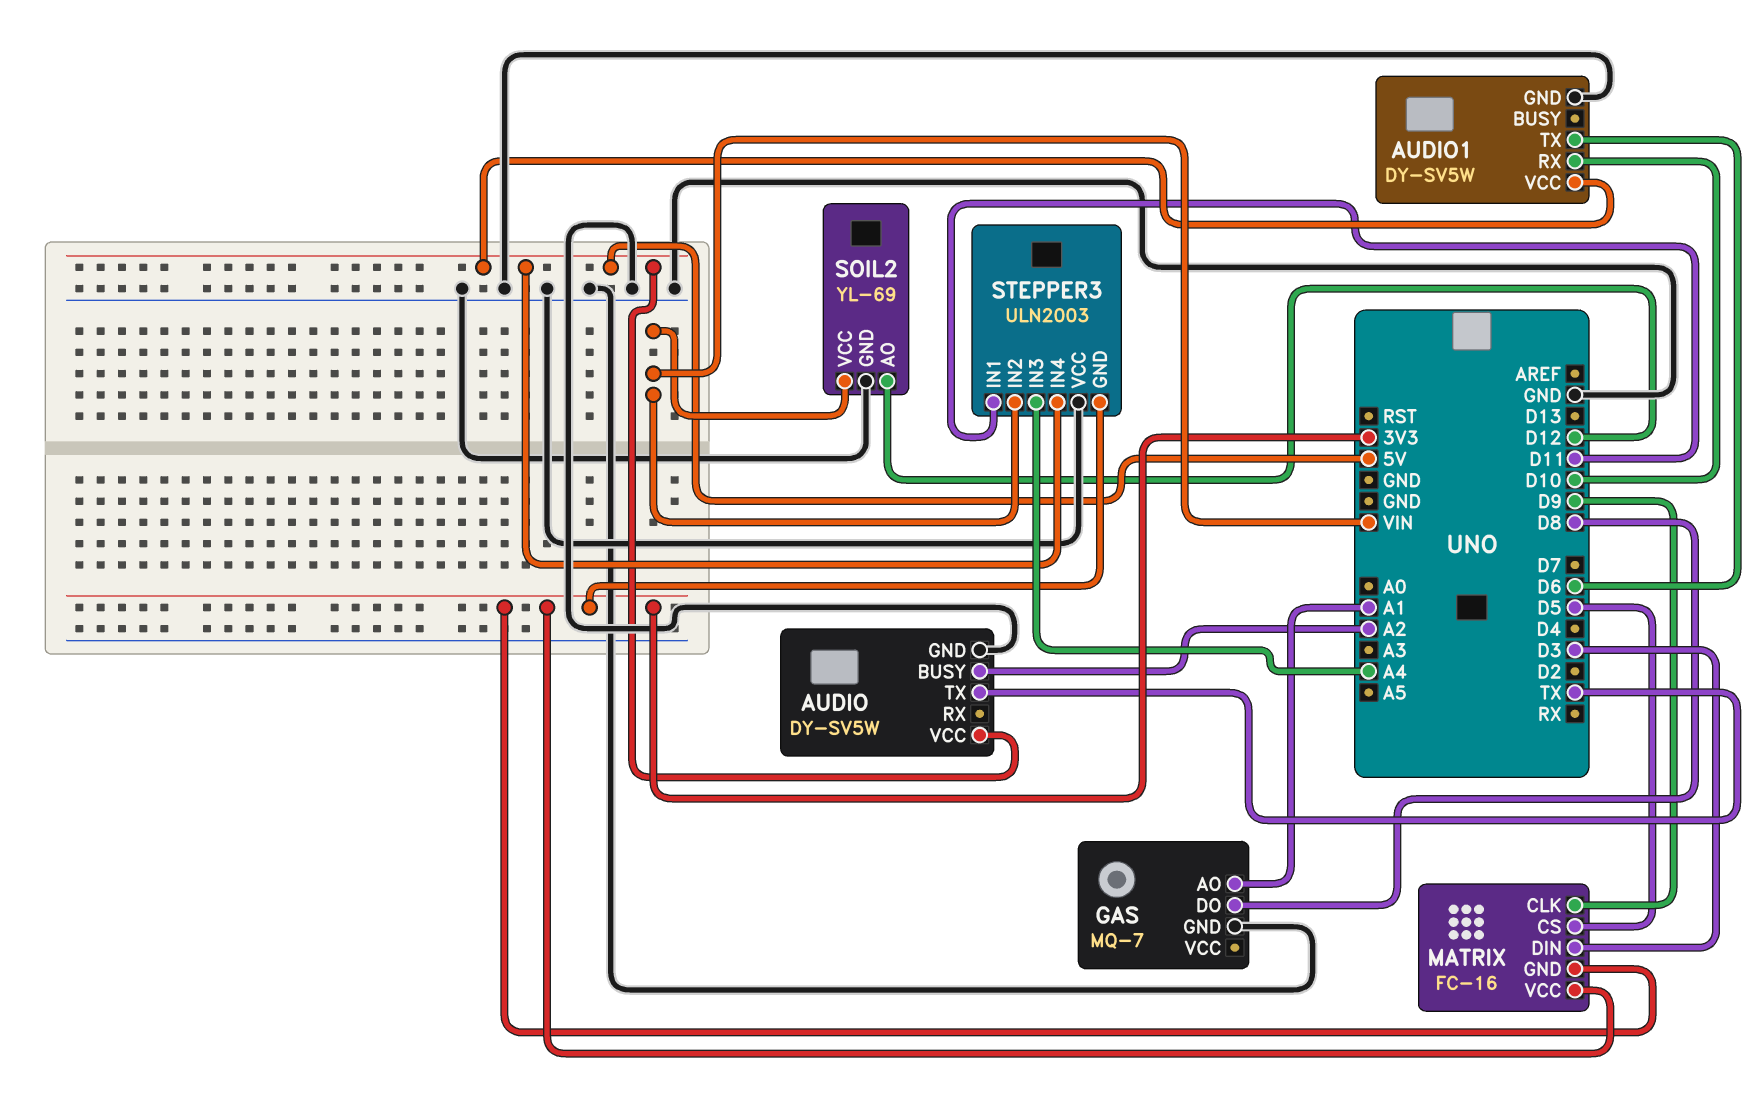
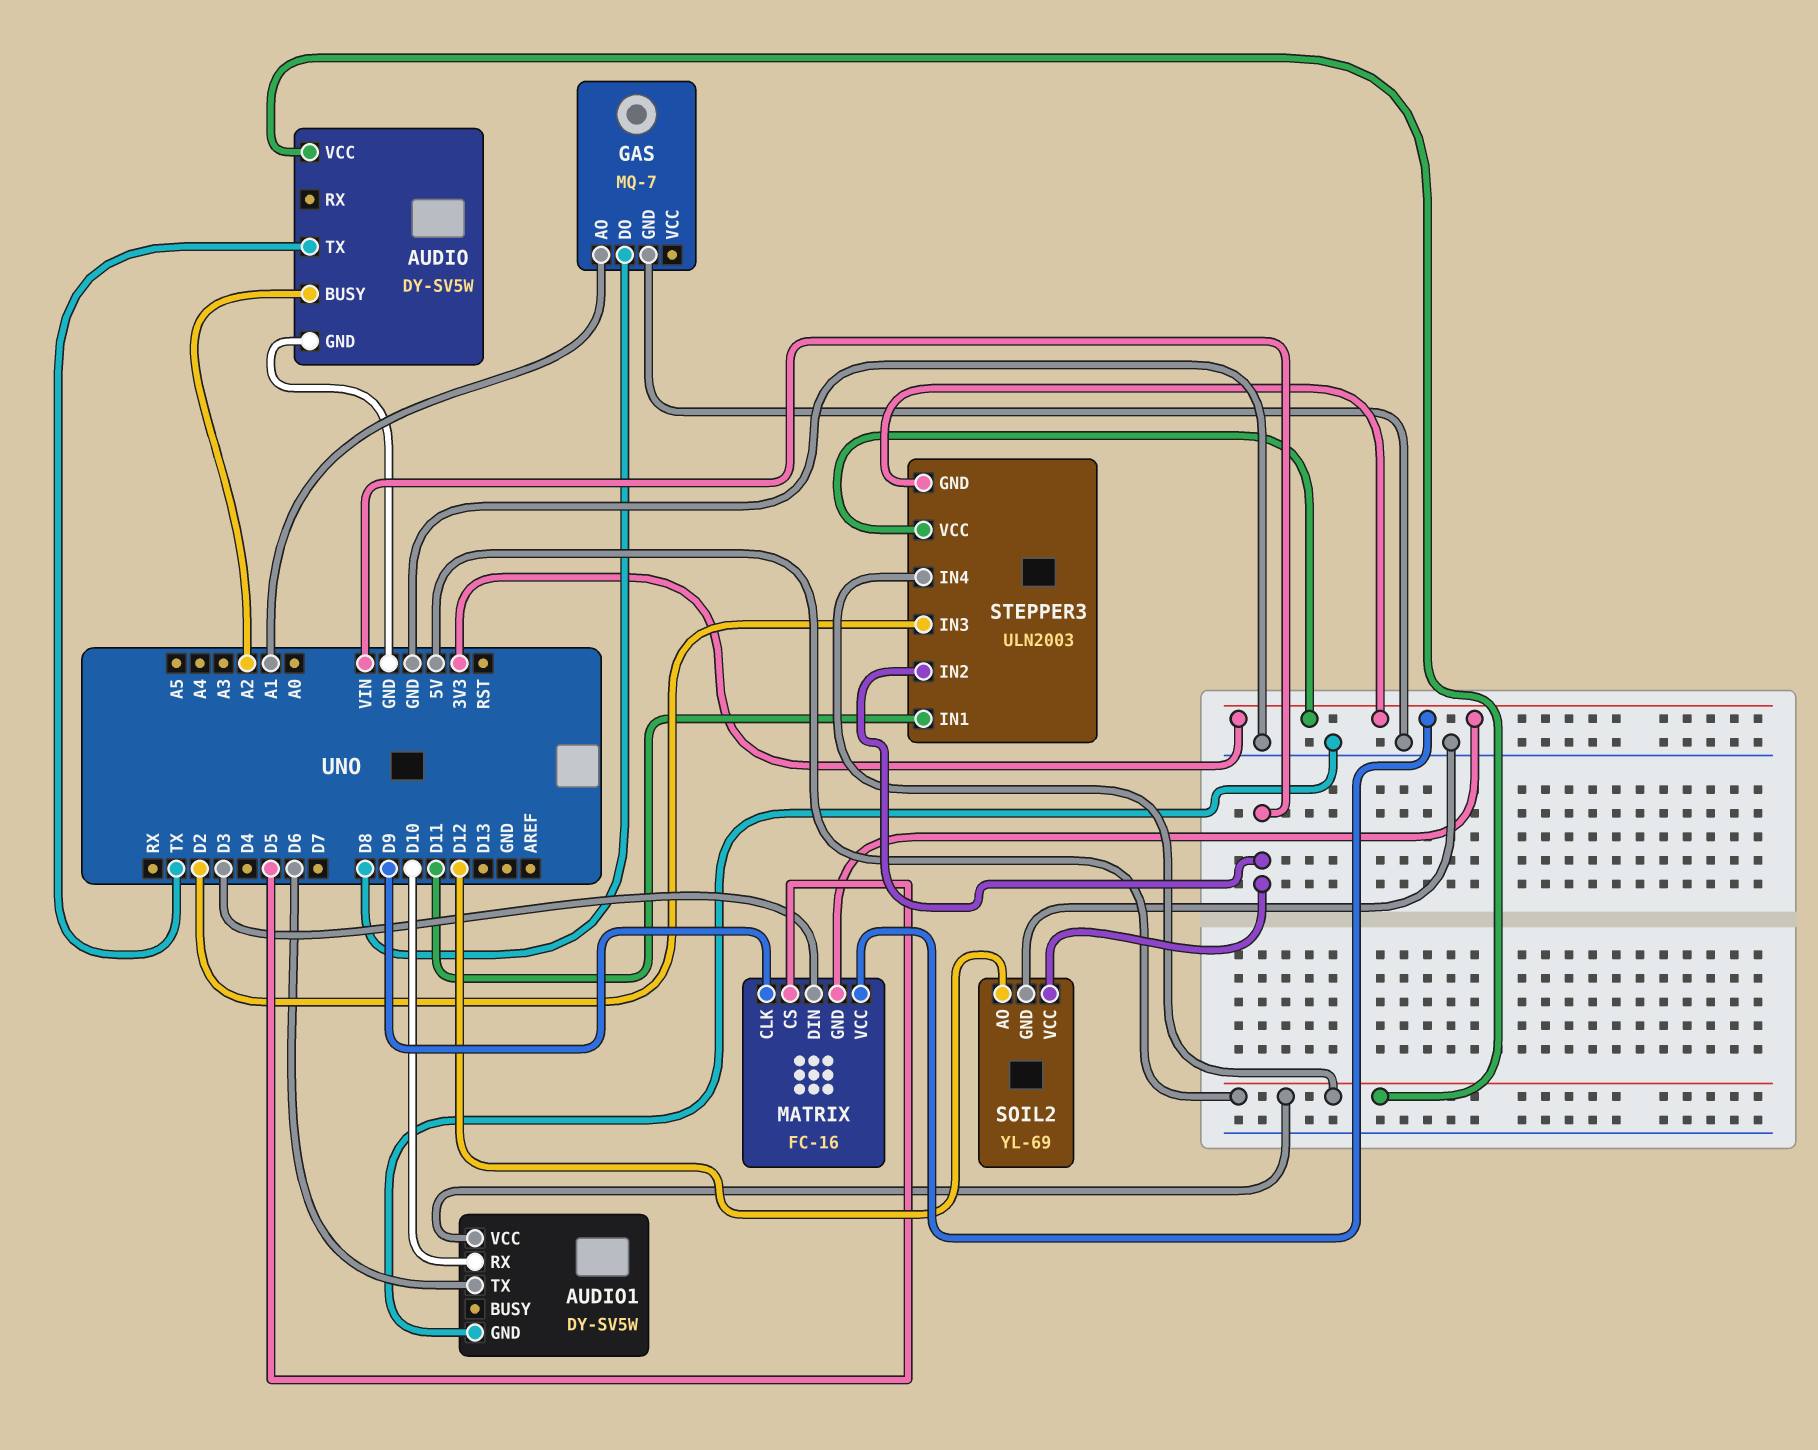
STEPPER3 pin IN3: A4 -> D2
STEPPER3 pin VCC: GND -> 3V3

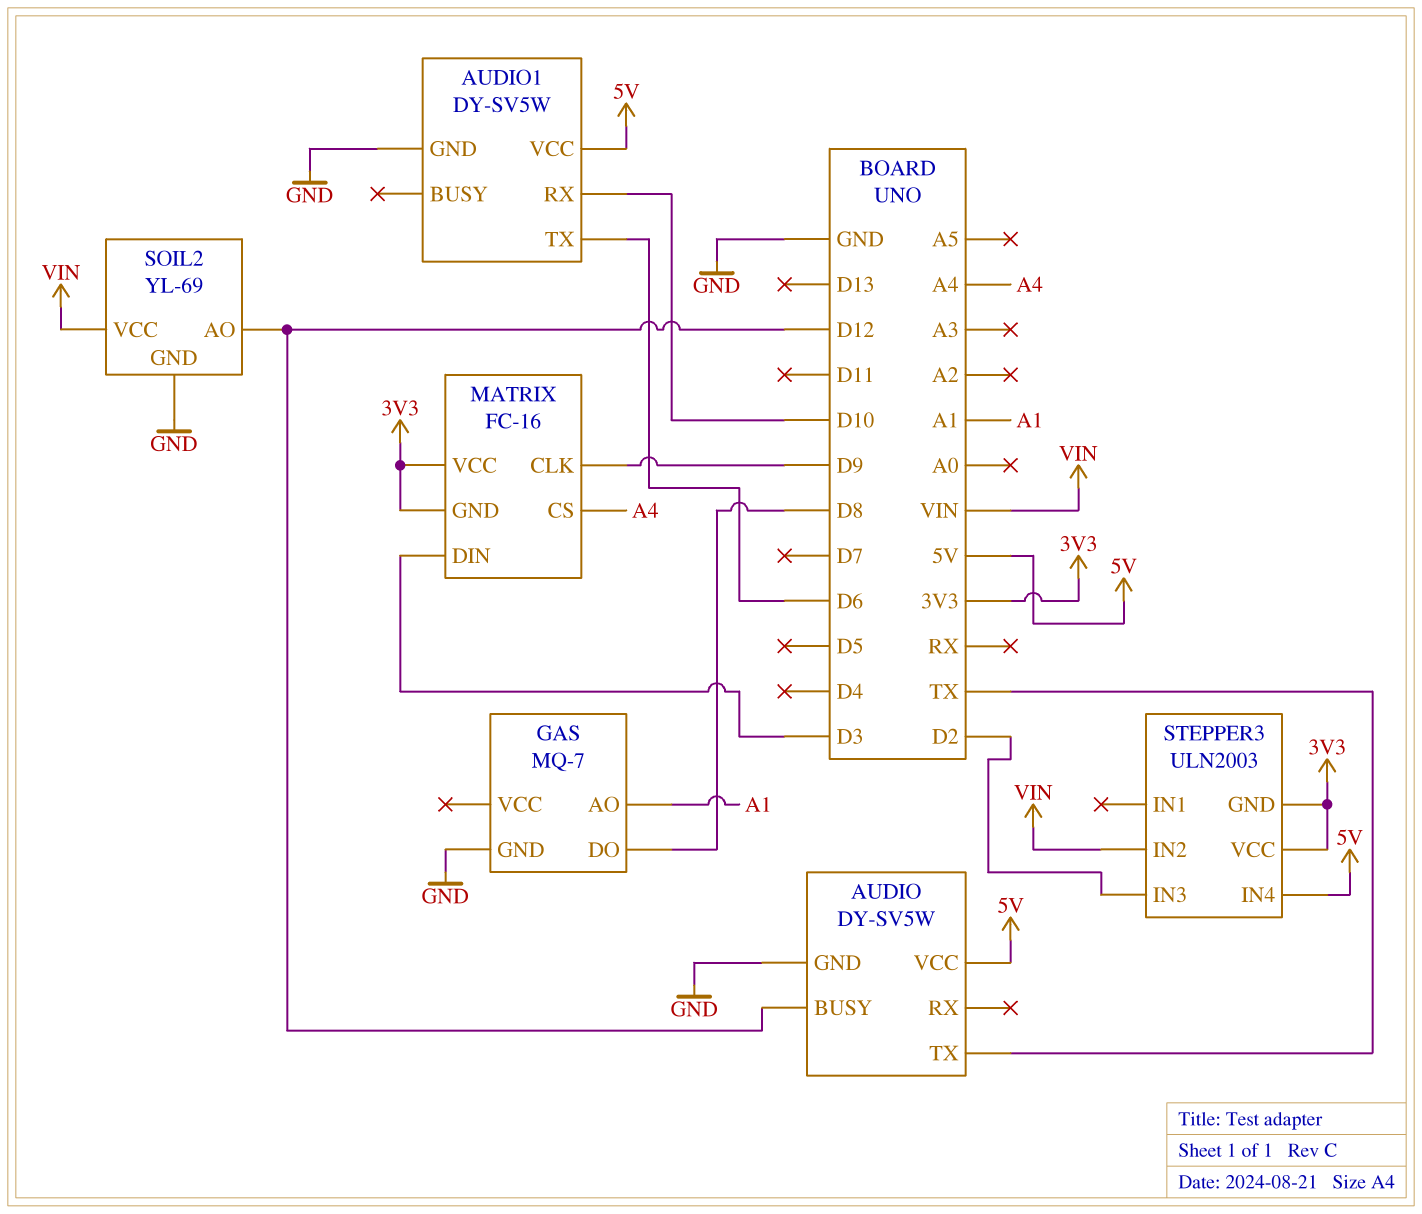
AUDIO pin BUSY: A2 -> D12
MATRIX pin CS: D5 -> A4
STEPPER3 pin IN1: D11 -> none

